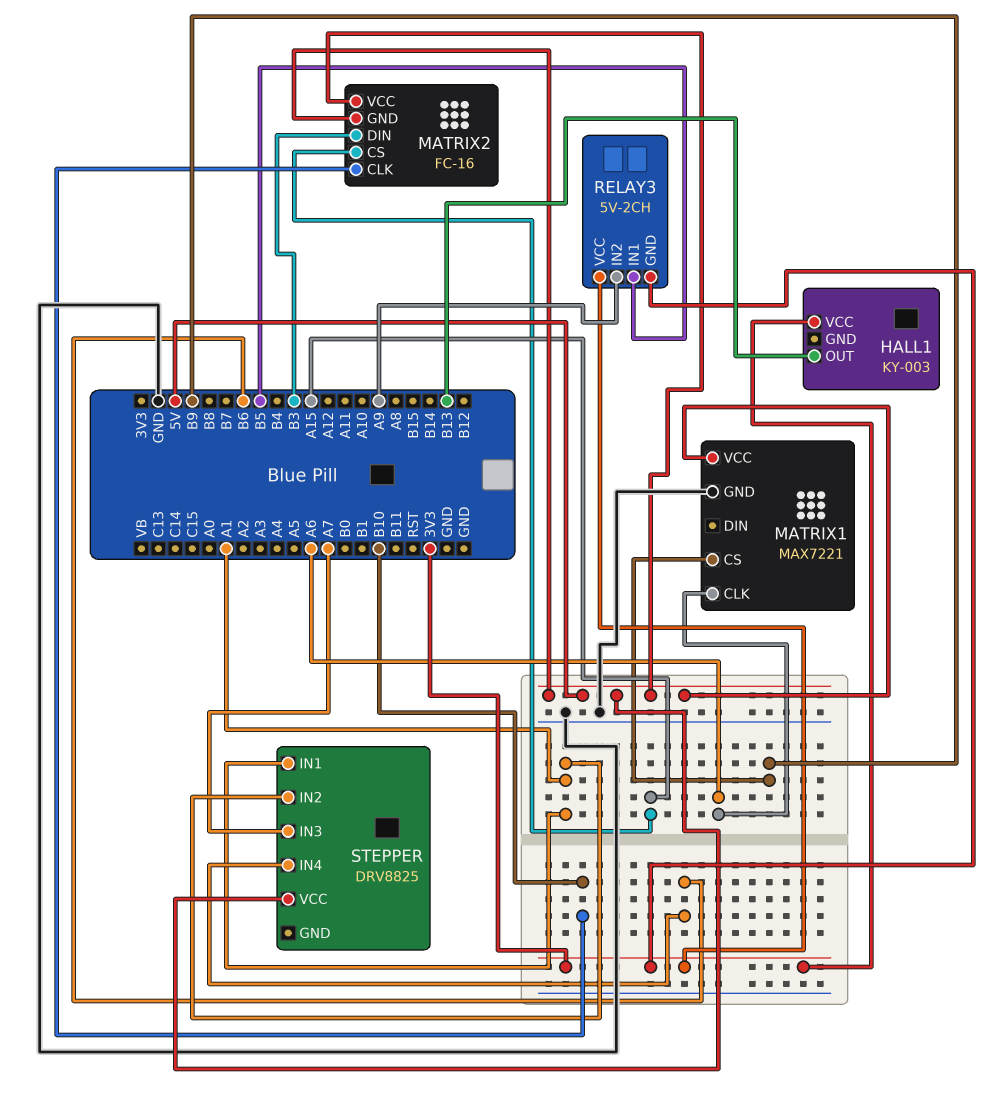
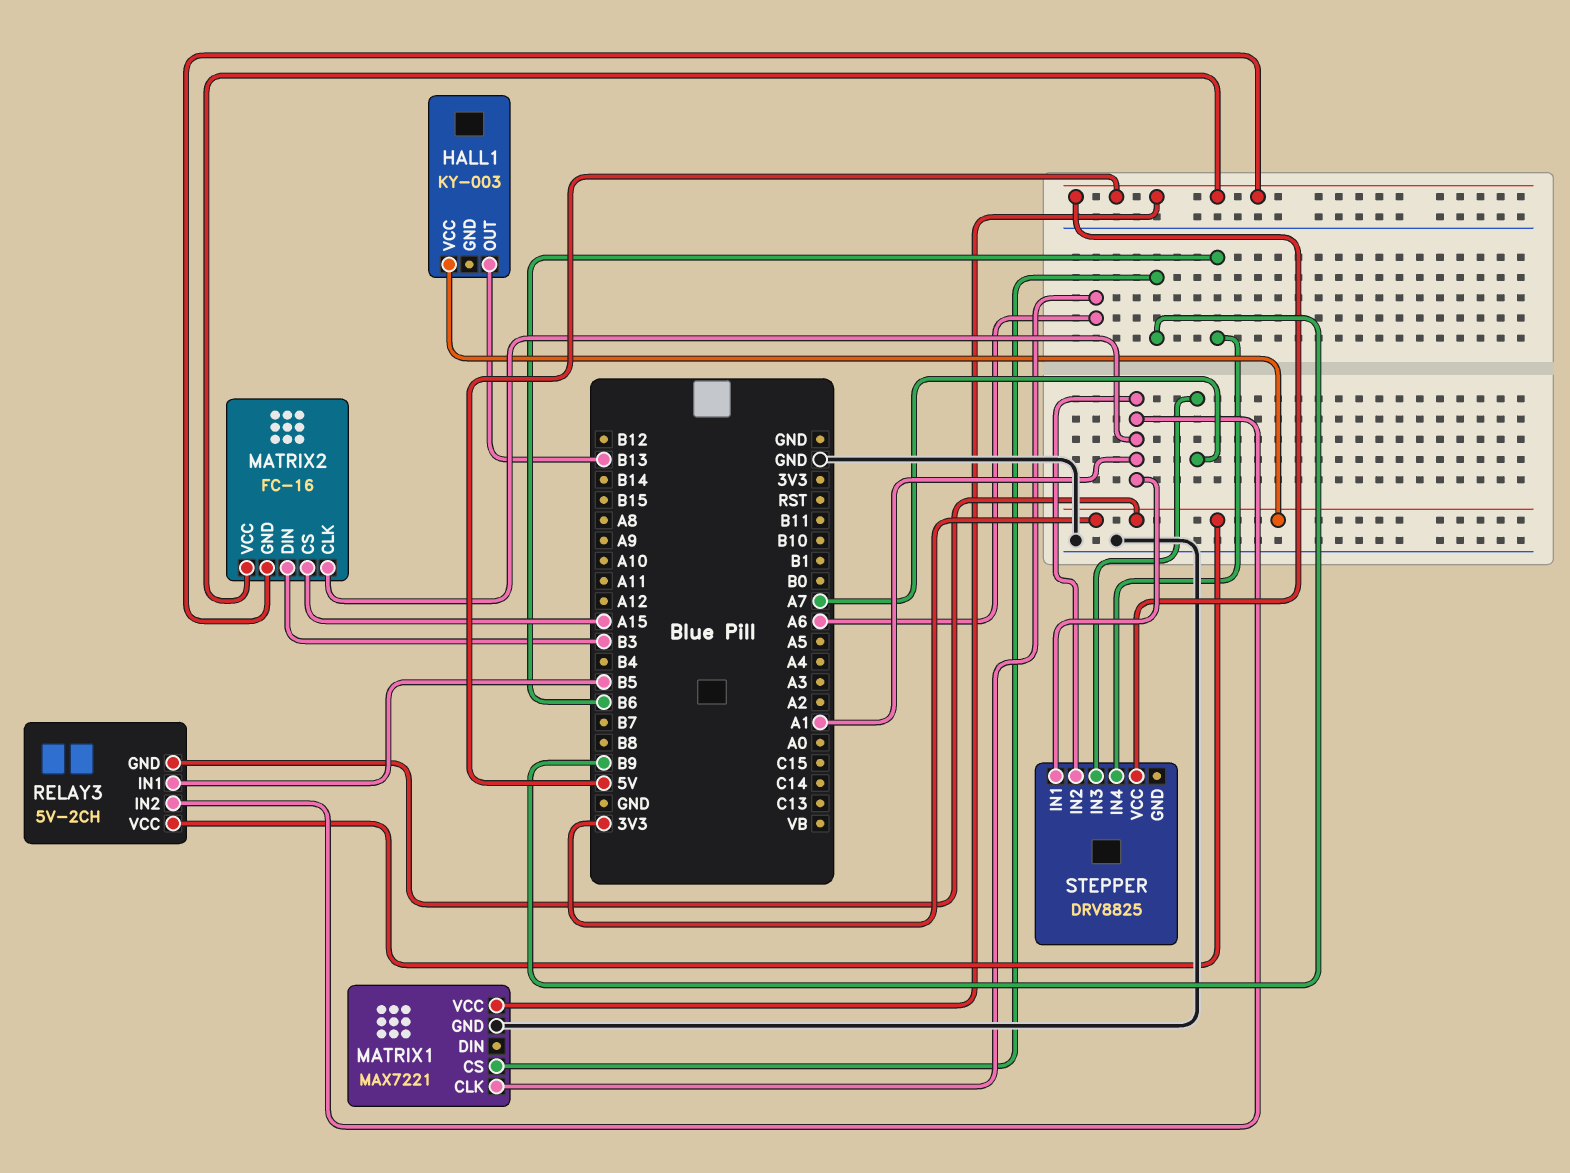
MATRIX2 pin CLK: B10 -> A1
RELAY3 pin IN2: A9 -> A1

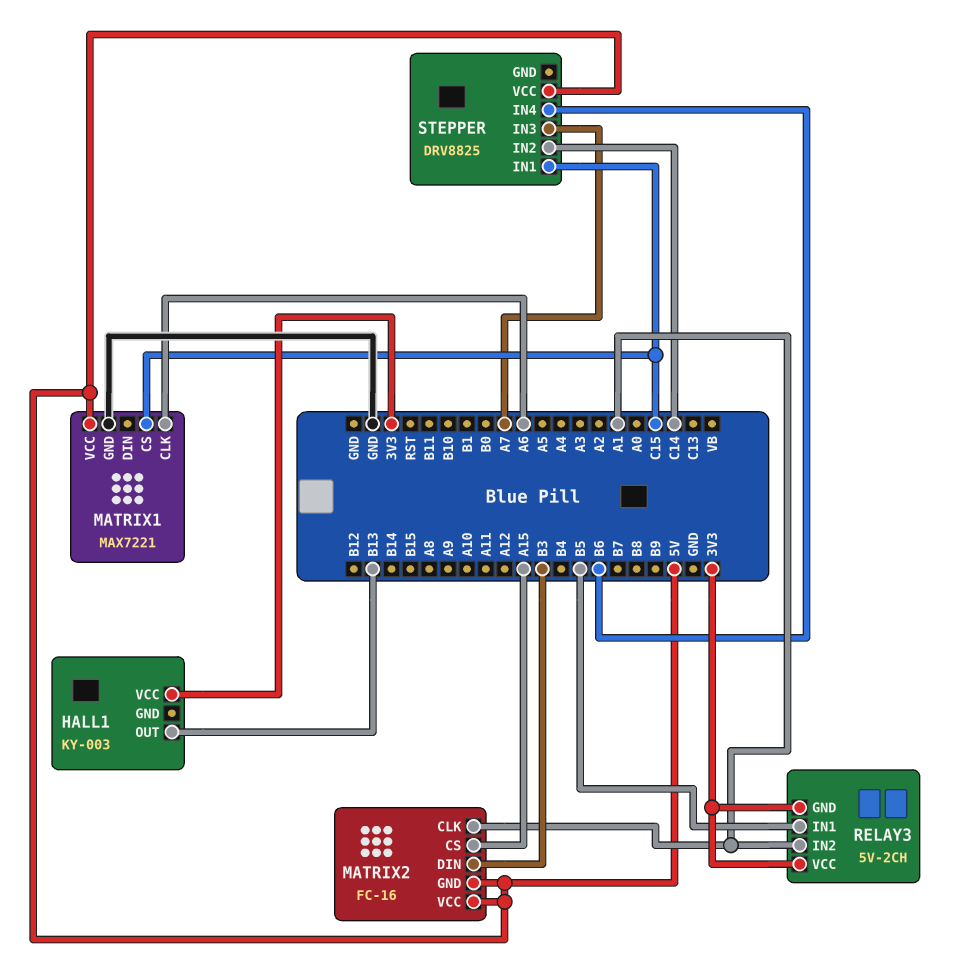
MATRIX1 pin CS: B9 -> C15
STEPPER pin IN1: A1 -> C15
STEPPER pin IN2: A1 -> C14

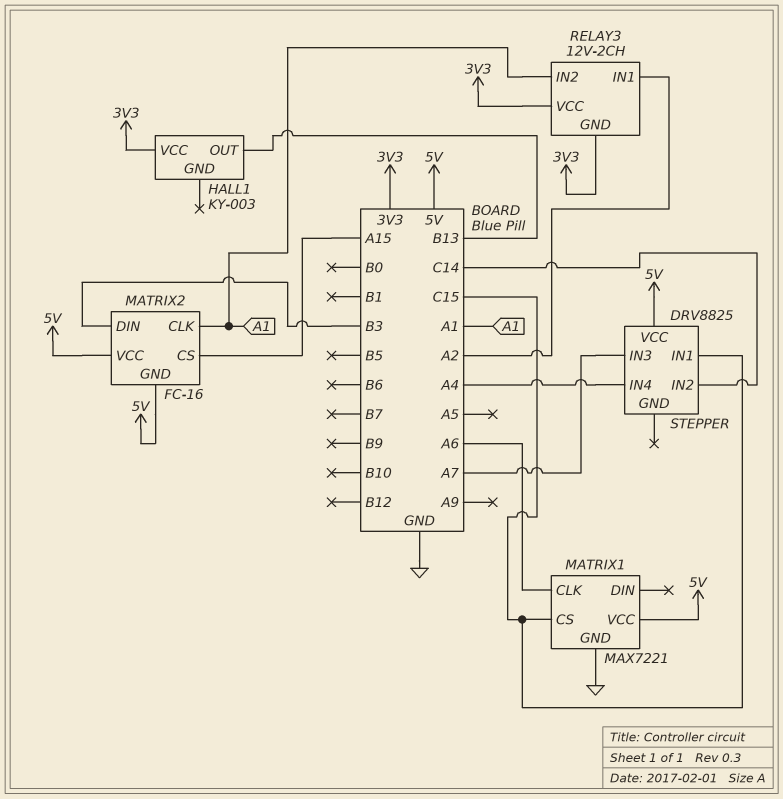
RELAY3: 5V-2CH -> 12V-2CH
RELAY3 pin IN1: B5 -> A2
STEPPER pin IN4: B6 -> A4

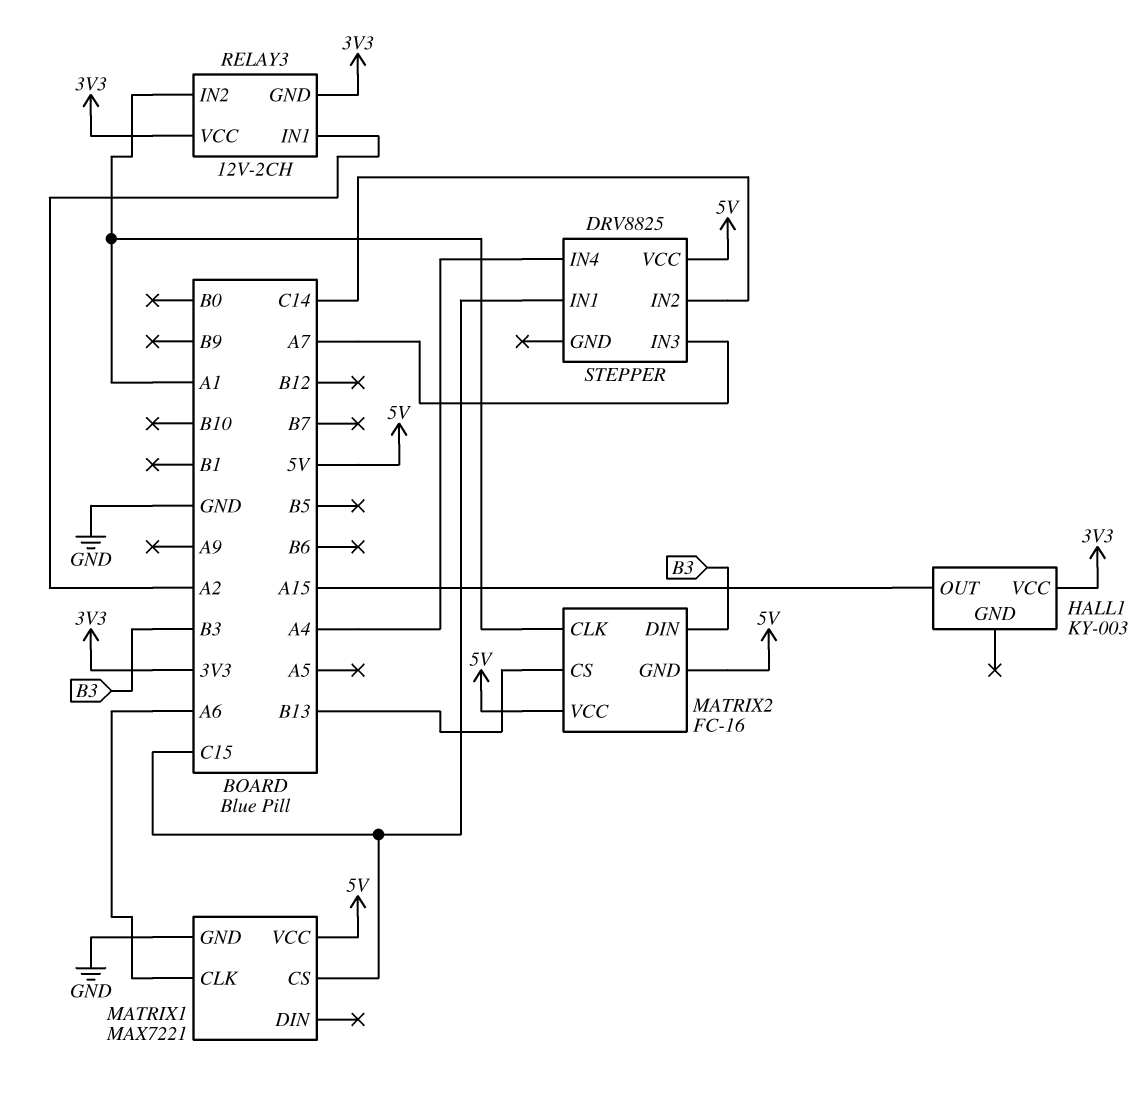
HALL1 pin OUT: B13 -> A15
MATRIX2 pin CS: A15 -> B13

